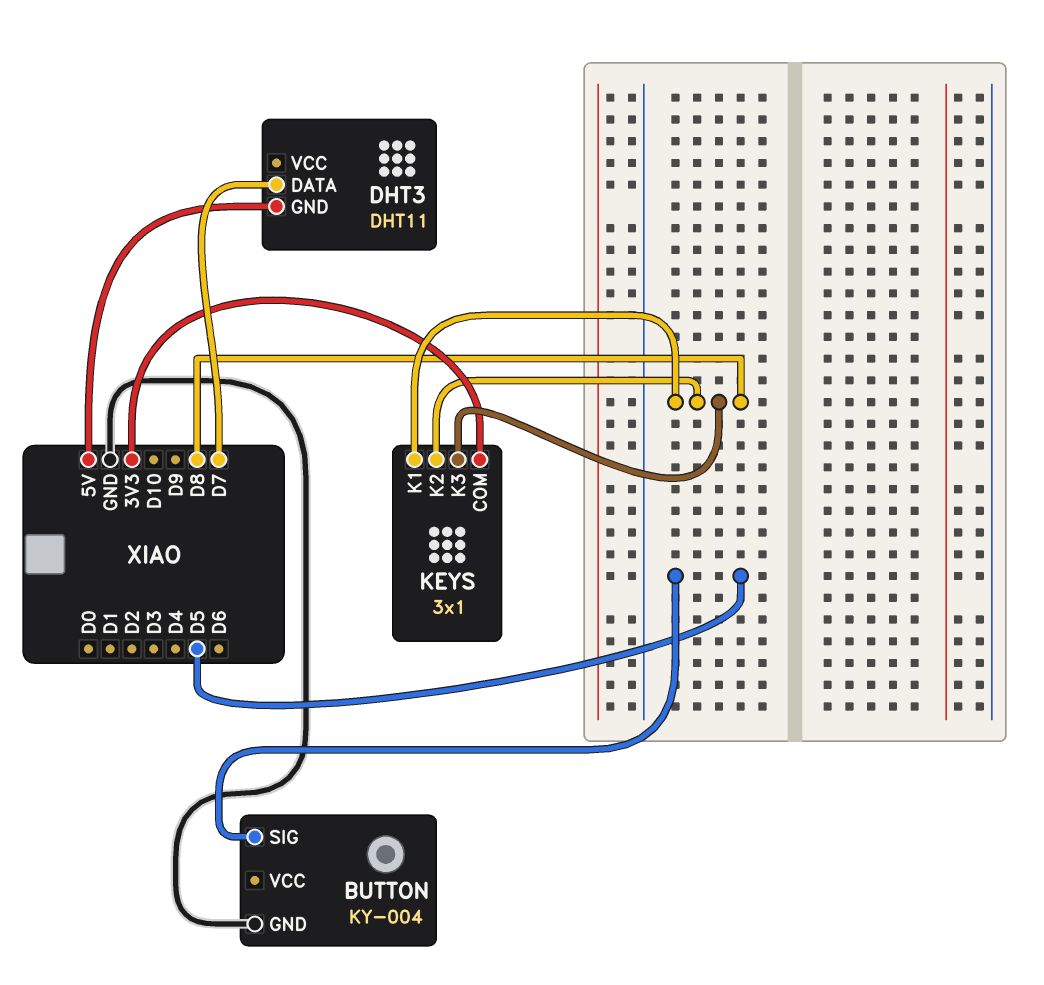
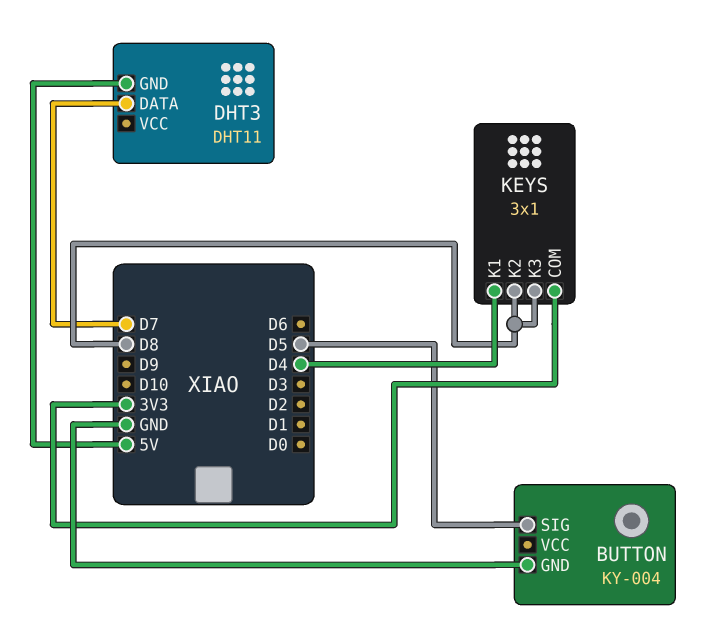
KEYS pin K1: D8 -> D4

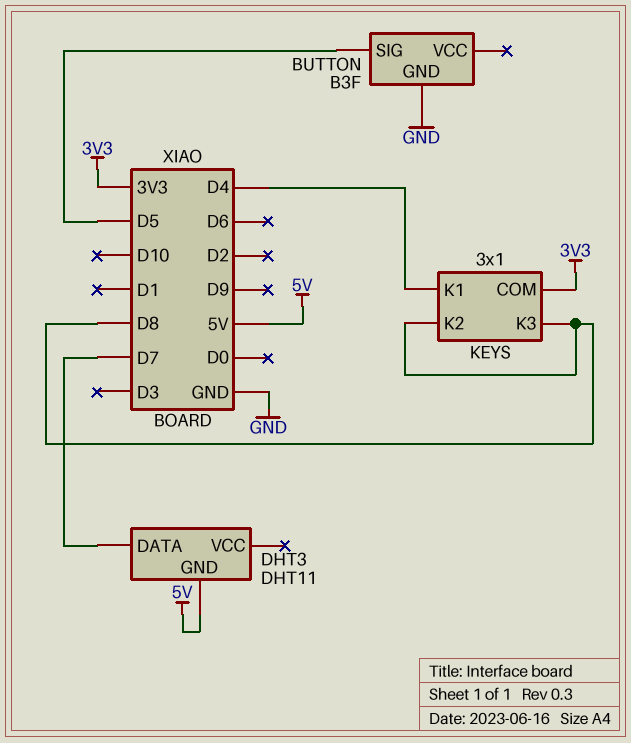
BUTTON: KY-004 -> B3F

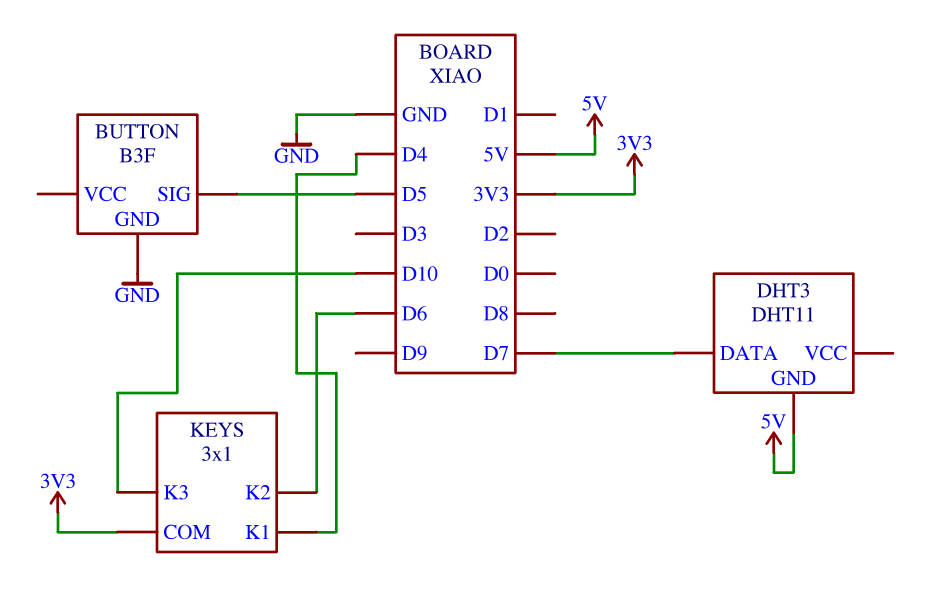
KEYS pin K2: D8 -> D6
KEYS pin K3: D8 -> D10

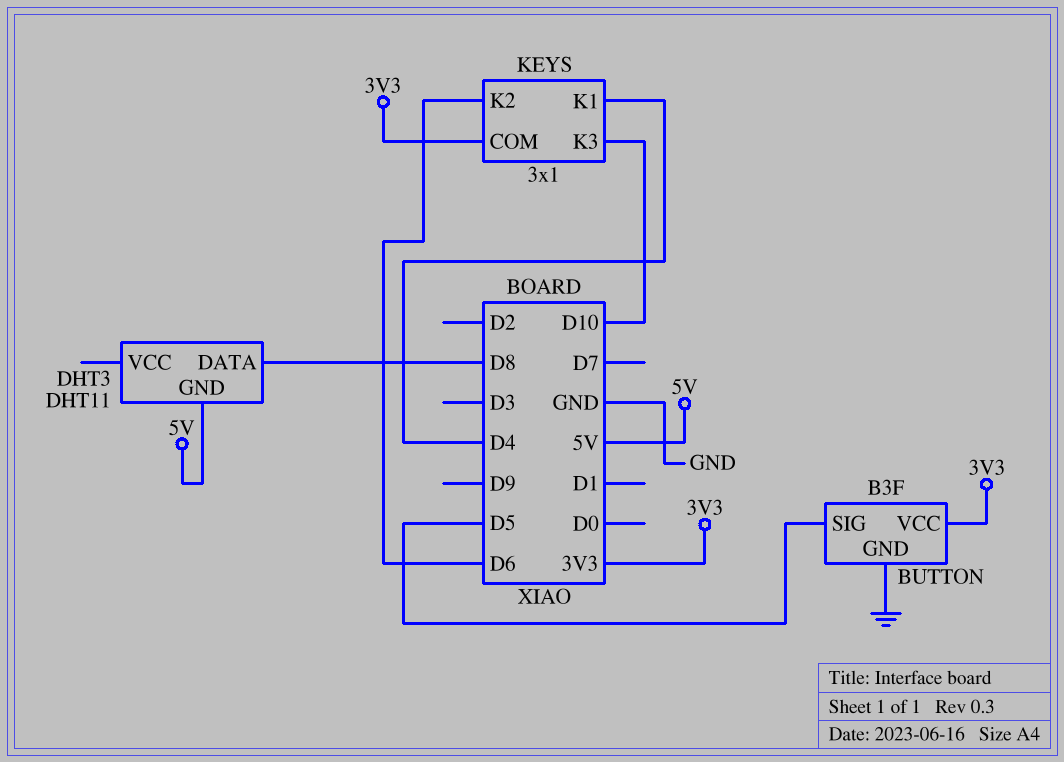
BUTTON pin VCC: none -> 3V3
DHT3 pin DATA: D7 -> D8

